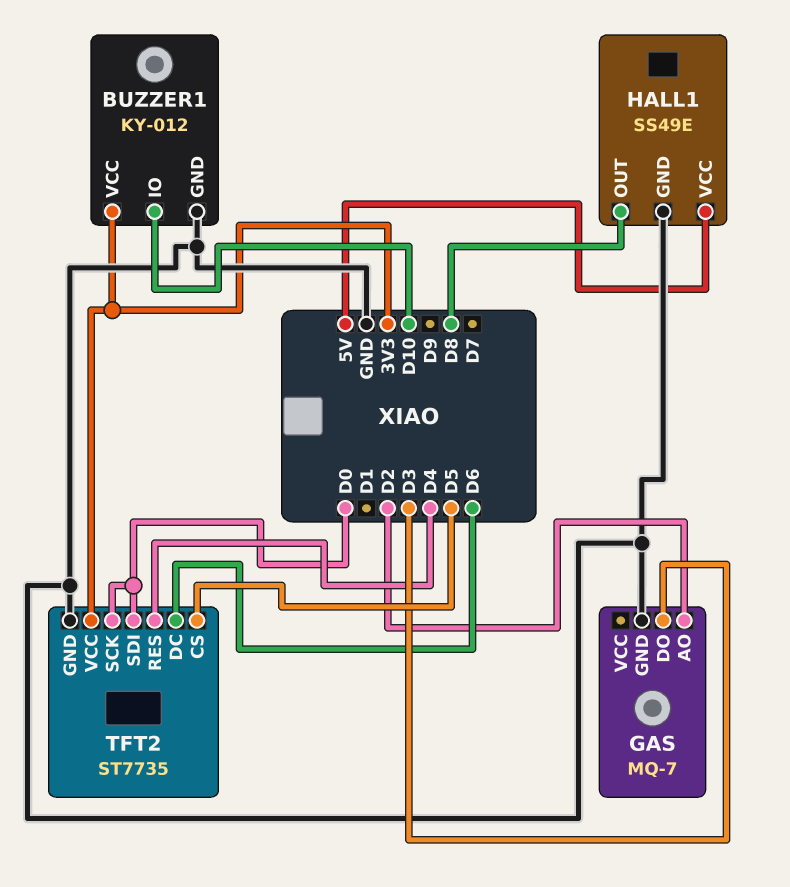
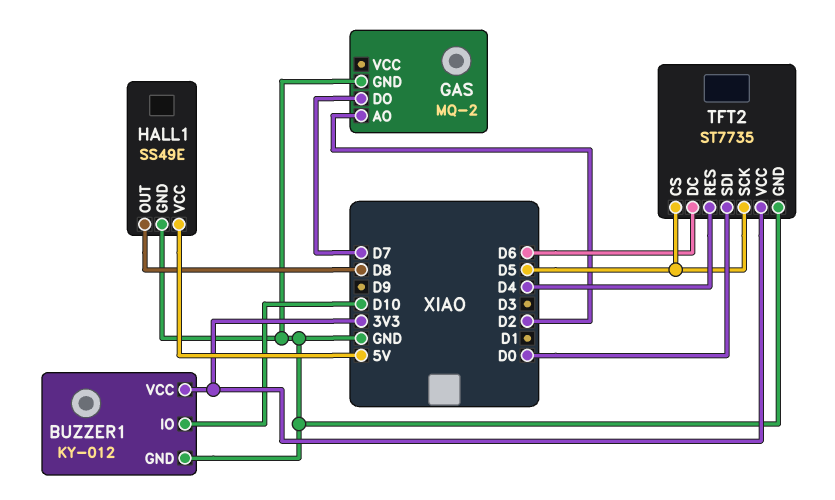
GAS: MQ-7 -> MQ-2
GAS pin DO: D3 -> D7
TFT2 pin SCK: D0 -> D5

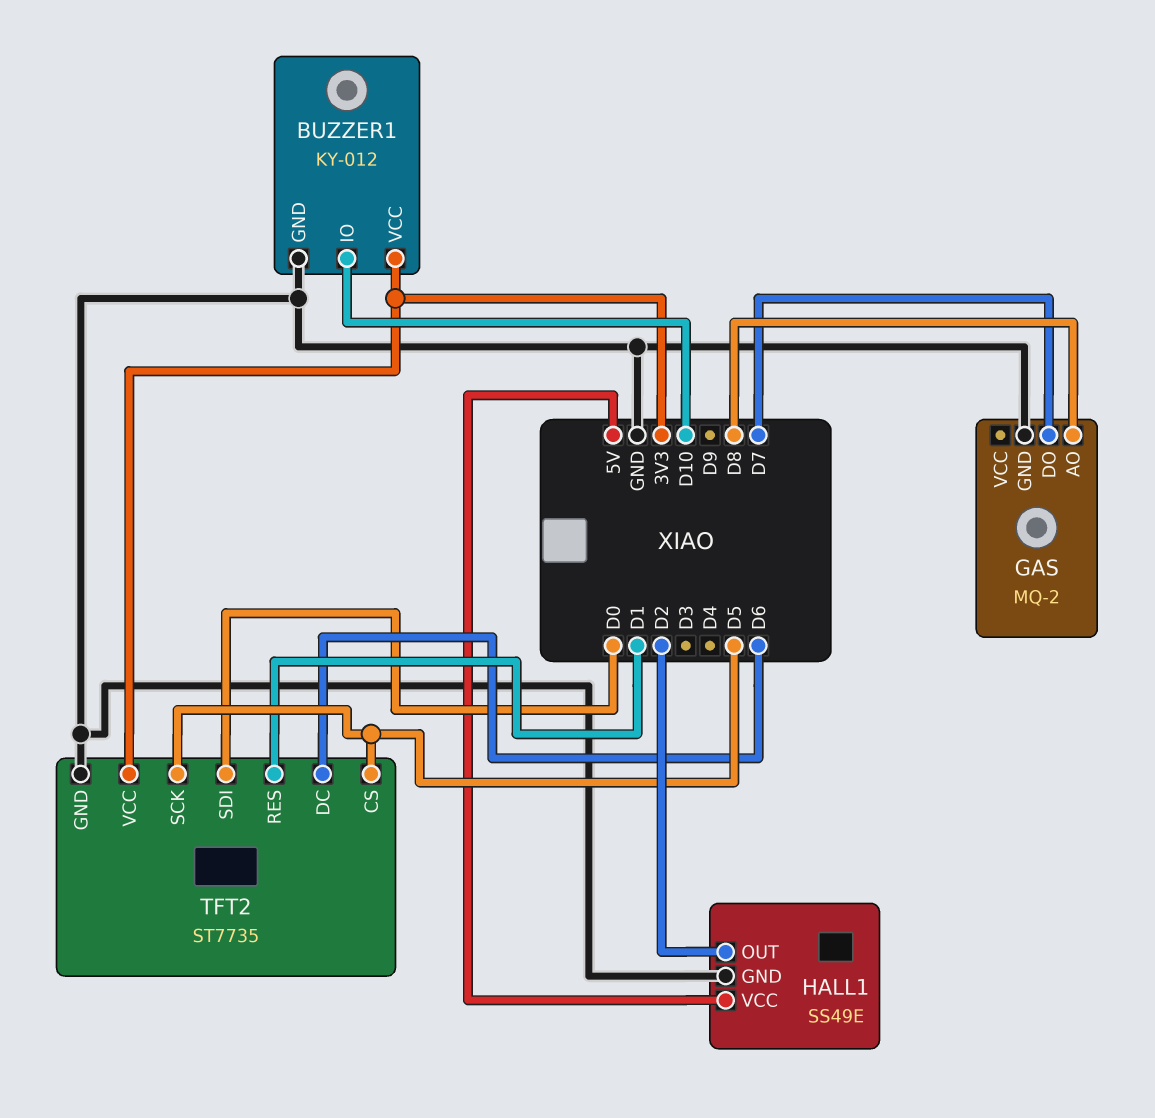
GAS pin AO: D2 -> D8
HALL1 pin OUT: D8 -> D2
TFT2 pin RES: D4 -> D1

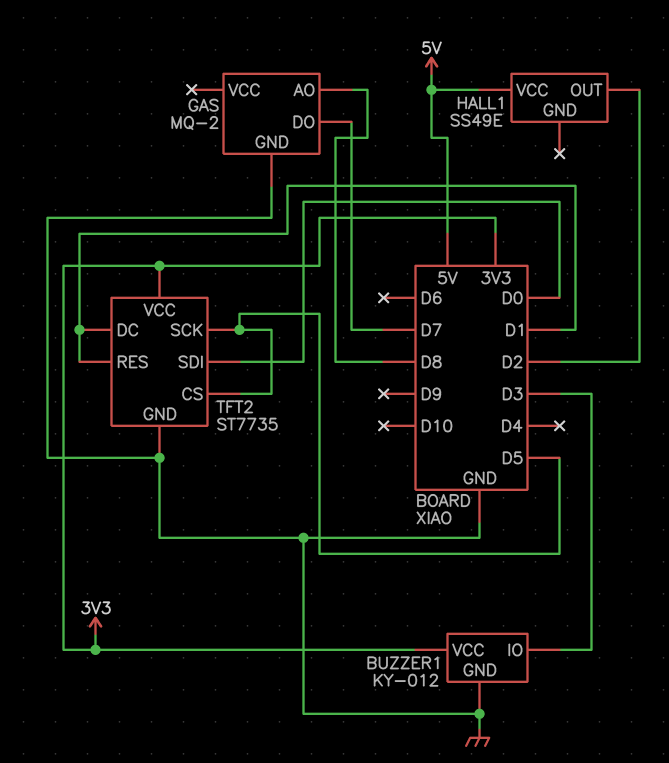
BUZZER1 pin IO: D10 -> D3
HALL1 pin GND: GND -> none
TFT2 pin DC: D6 -> D1

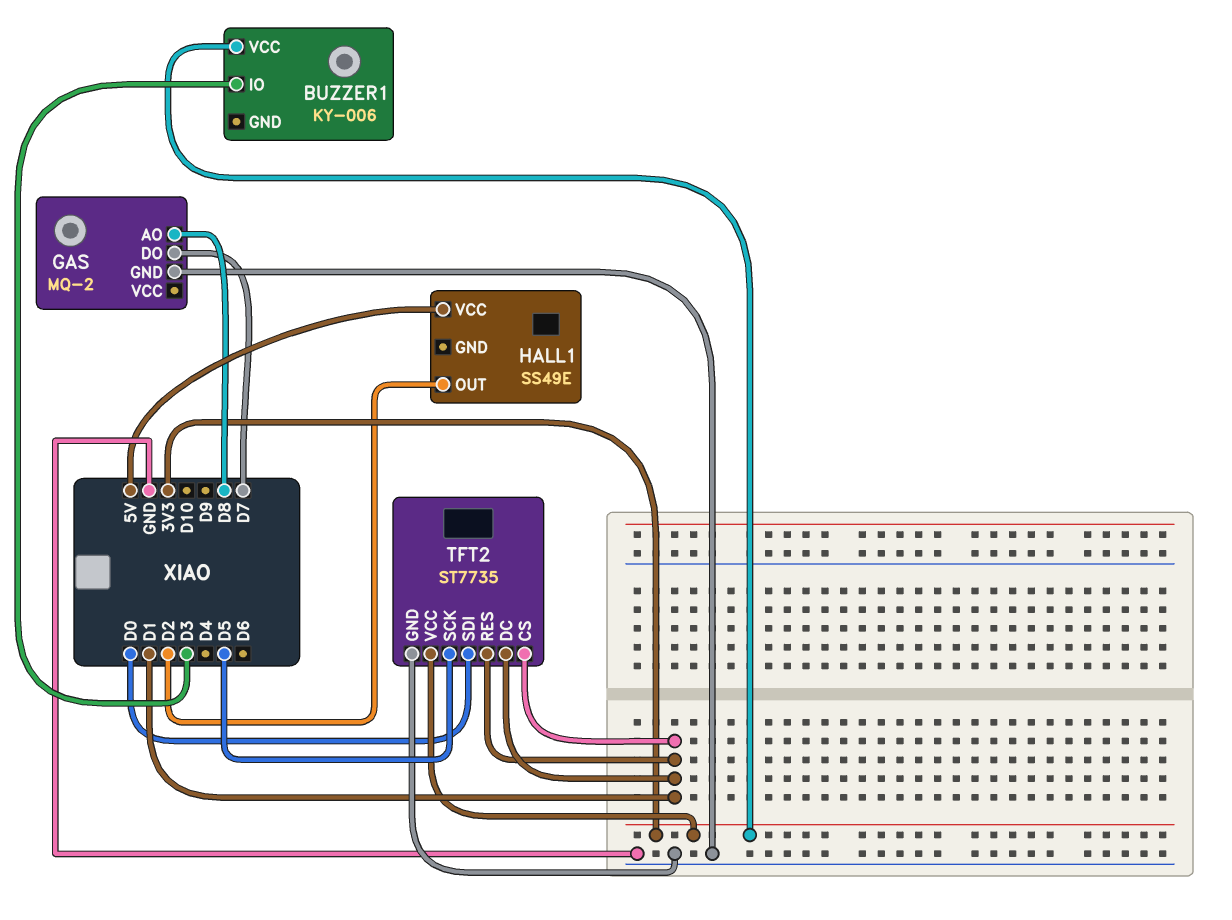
BUZZER1: KY-012 -> KY-006
BUZZER1 pin GND: GND -> none
TFT2 pin CS: D5 -> D1

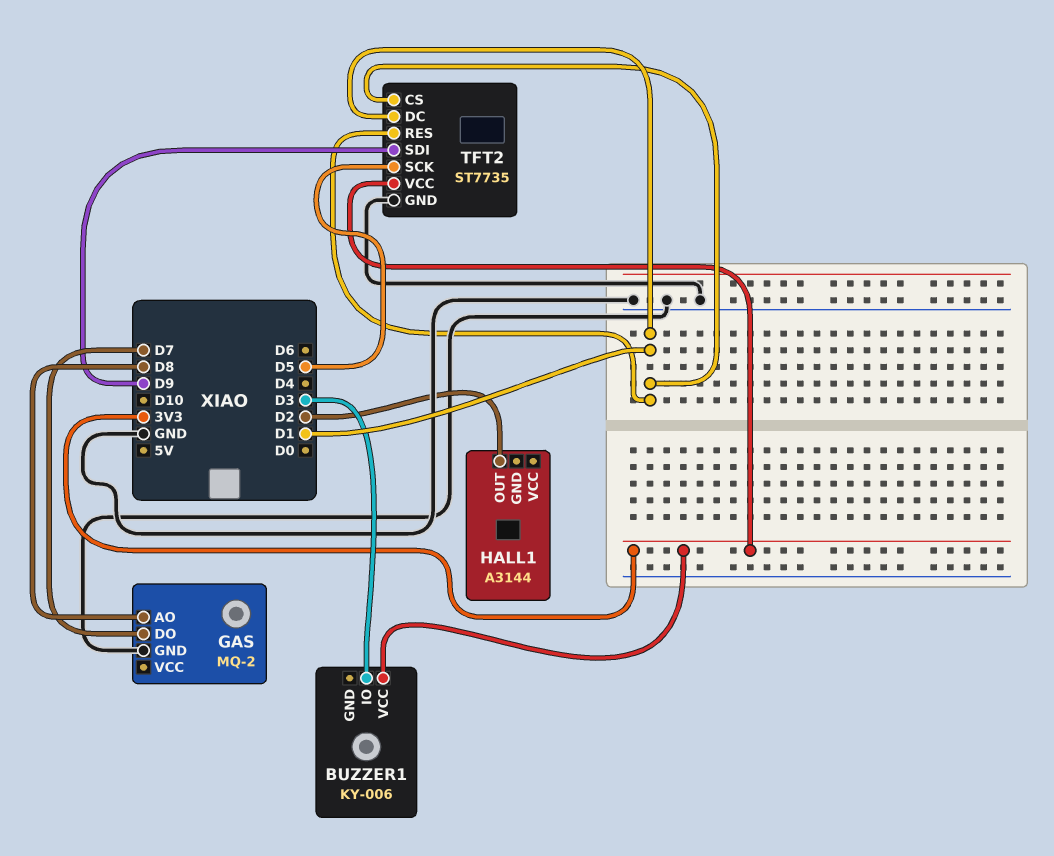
HALL1: SS49E -> A3144
HALL1 pin VCC: 5V -> none
TFT2 pin SDI: D0 -> D9

